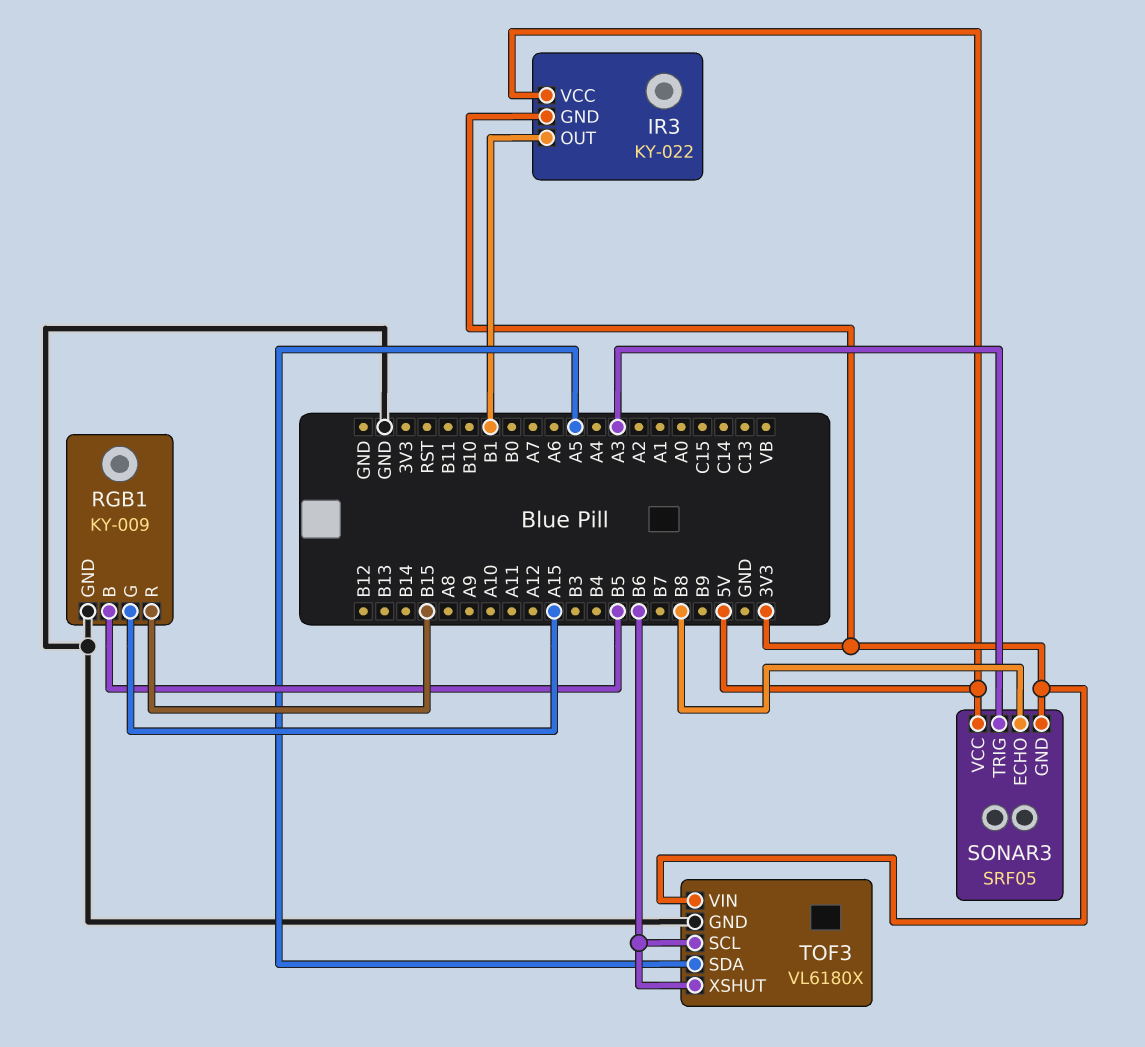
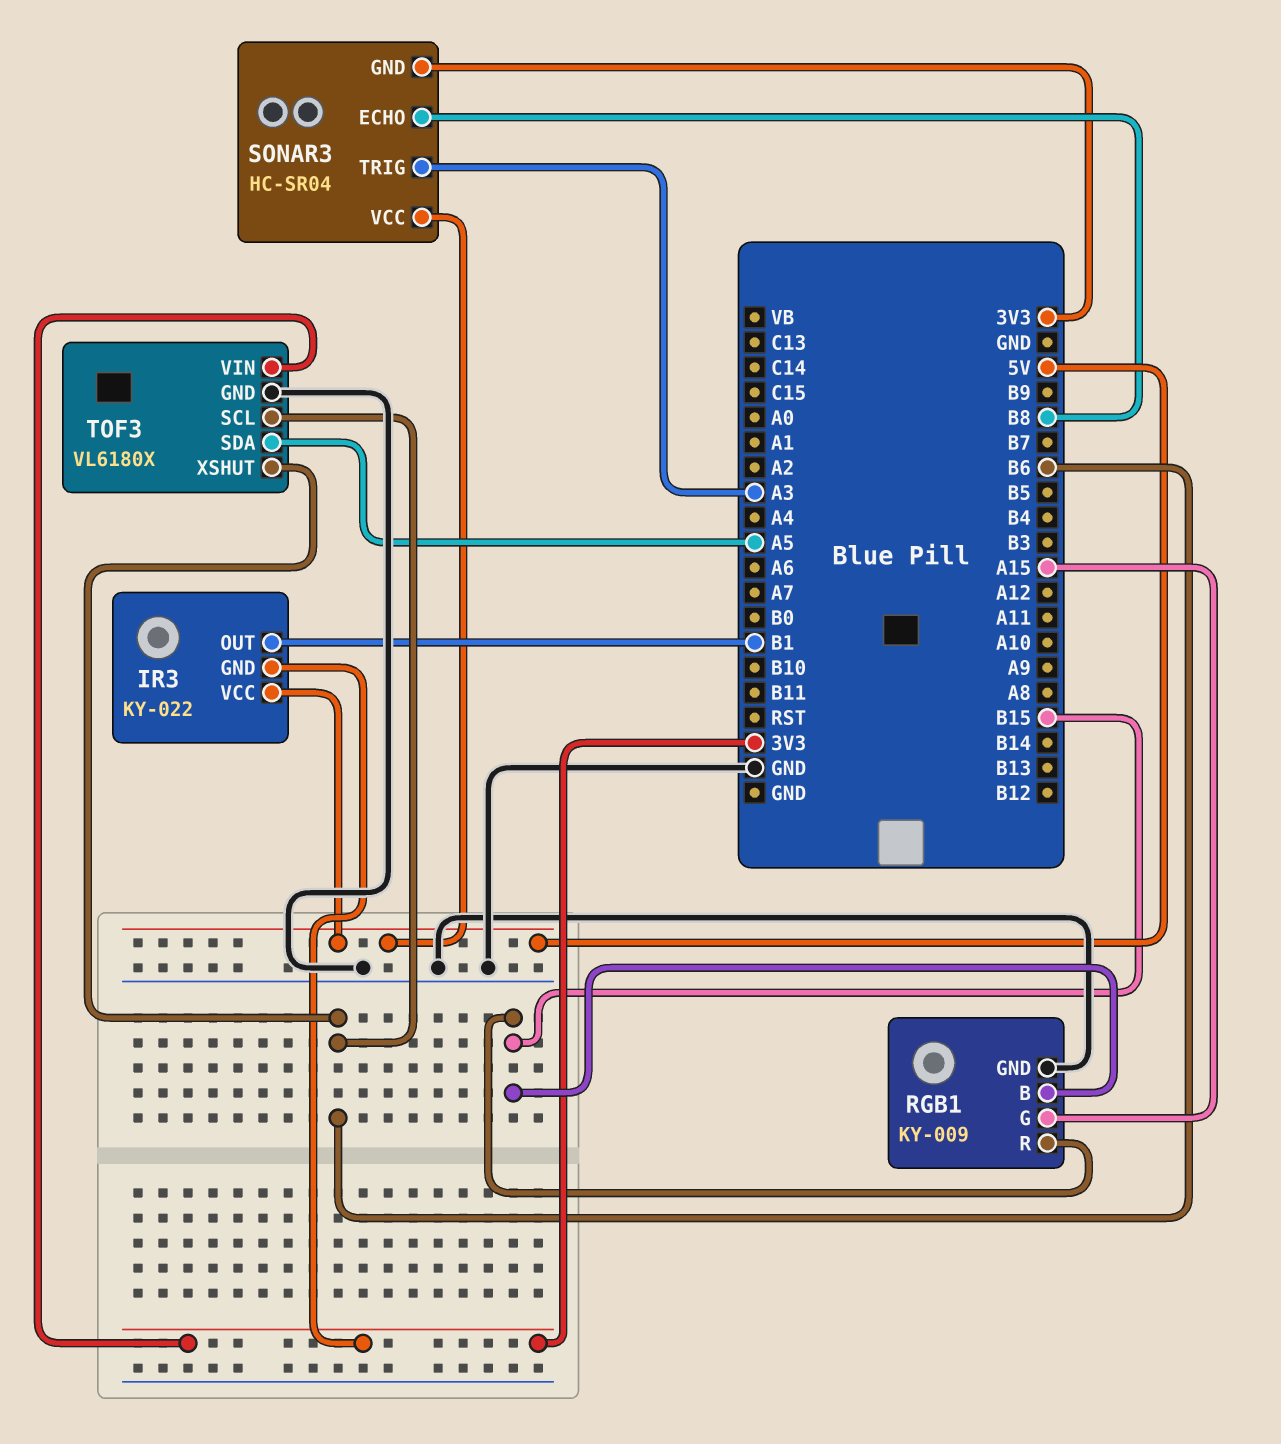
RGB1 pin B: B5 -> B15
SONAR3: SRF05 -> HC-SR04

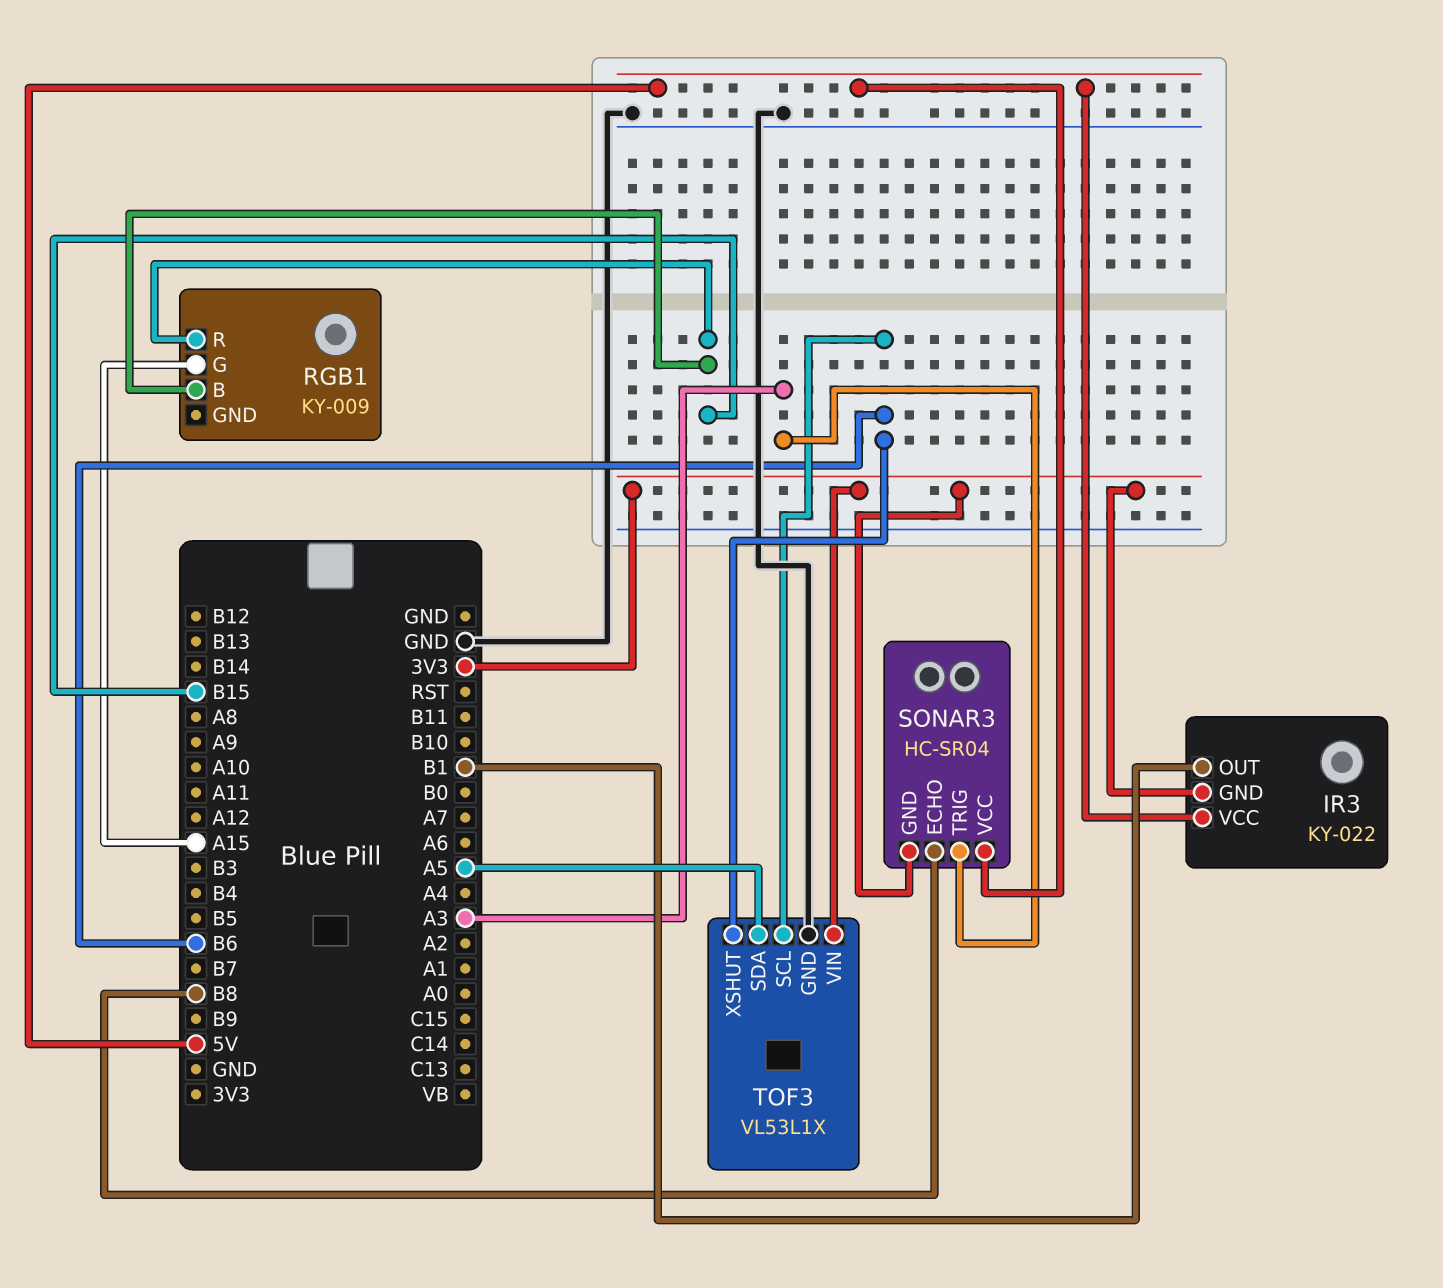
RGB1 pin GND: GND -> none
TOF3: VL6180X -> VL53L1X

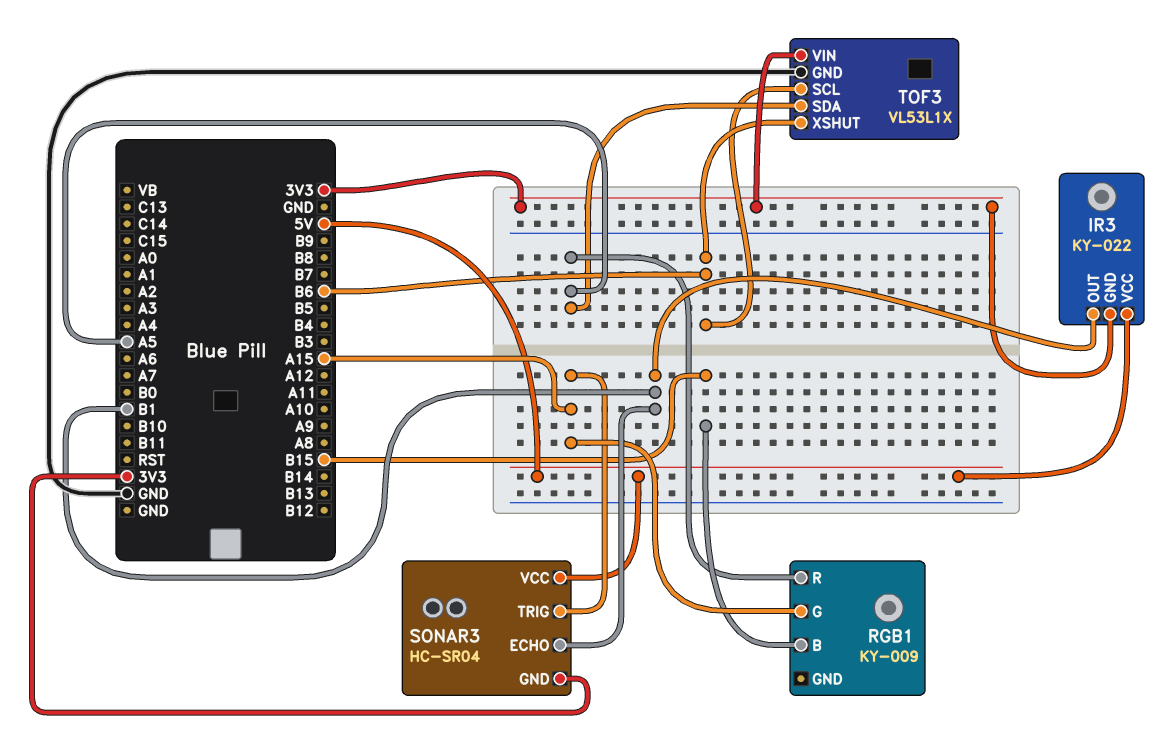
RGB1 pin R: B15 -> A5
SONAR3 pin ECHO: B8 -> B1
SONAR3 pin TRIG: A3 -> A15

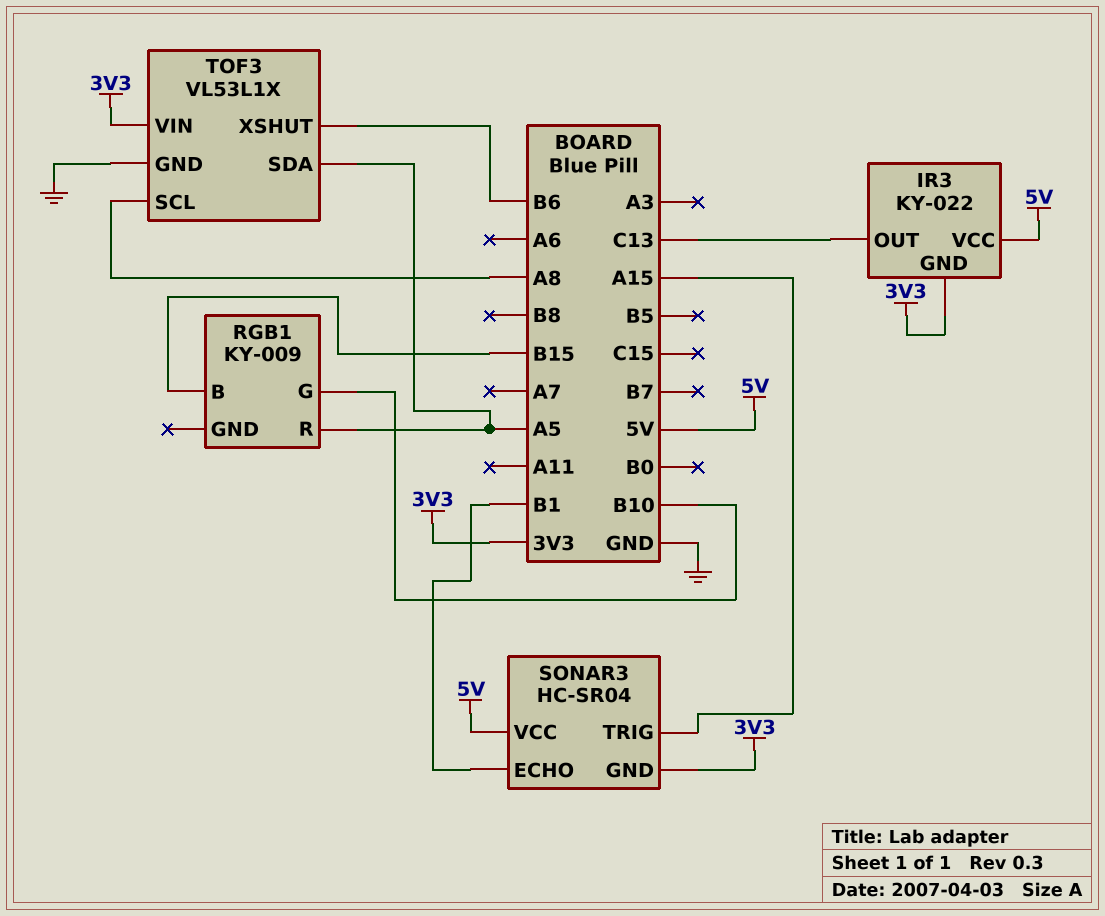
IR3 pin OUT: B1 -> C13
RGB1 pin G: A15 -> B10
TOF3 pin SCL: B6 -> A8

